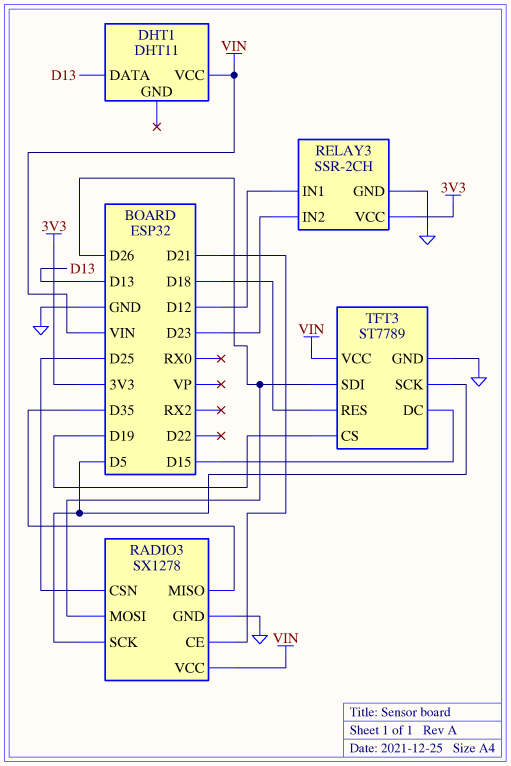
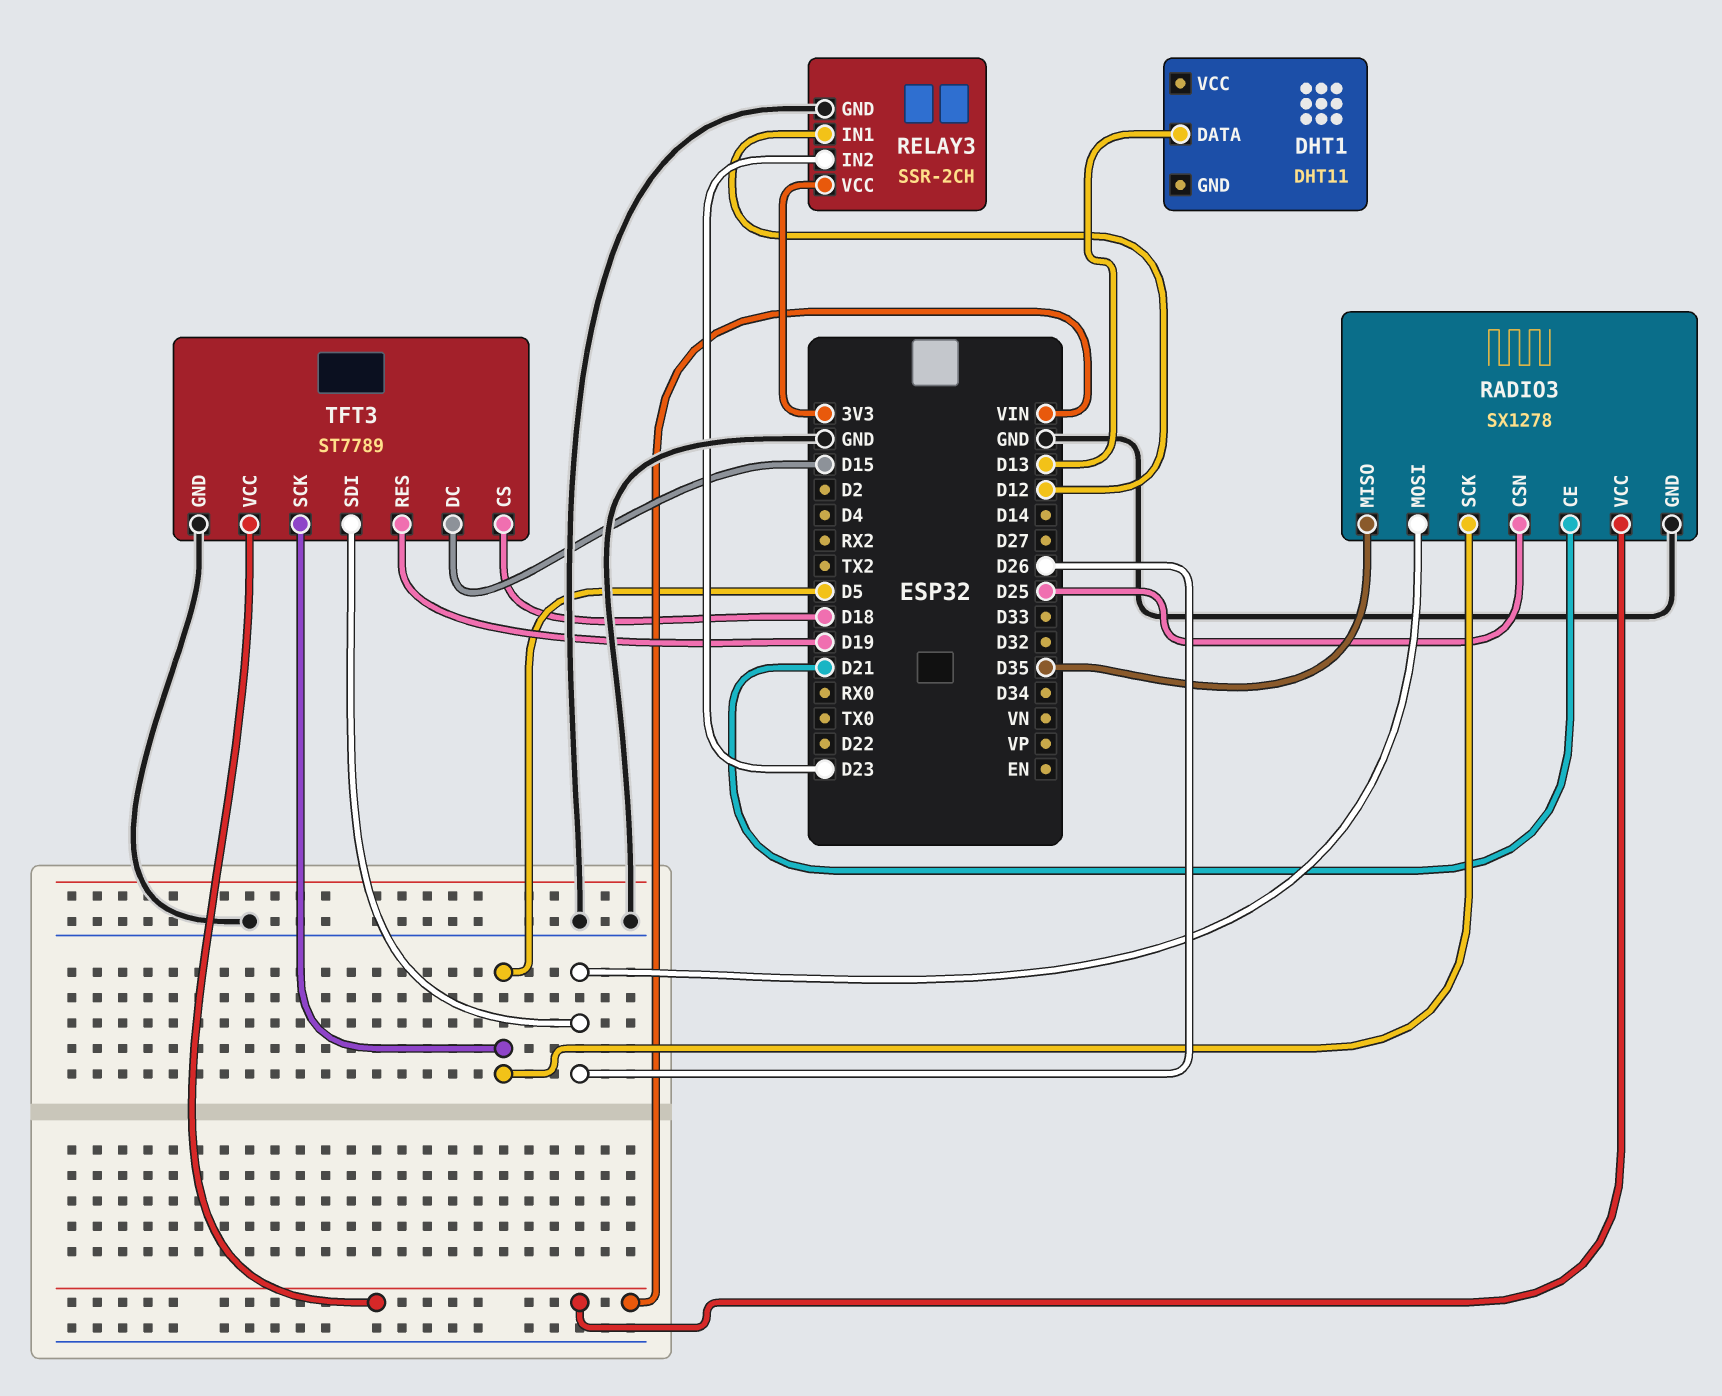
DHT1 pin VCC: VIN -> none
TFT3 pin CS: D19 -> D18
TFT3 pin RES: D18 -> D19

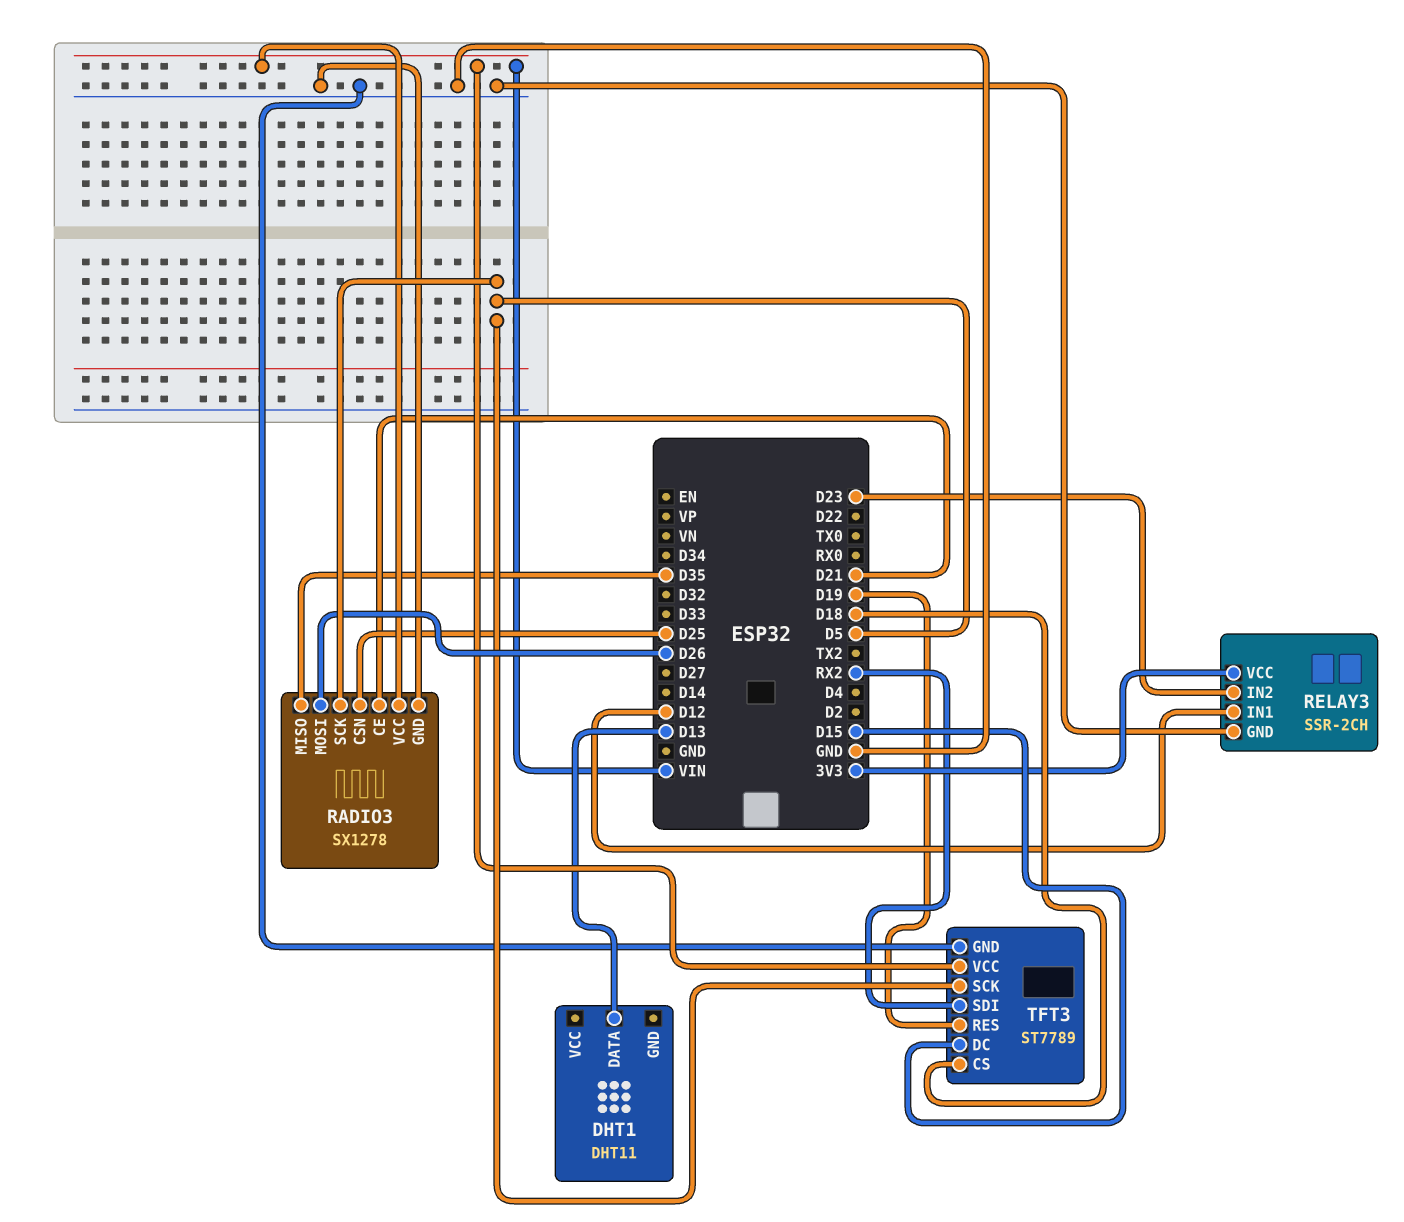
TFT3 pin SDI: D26 -> RX2

